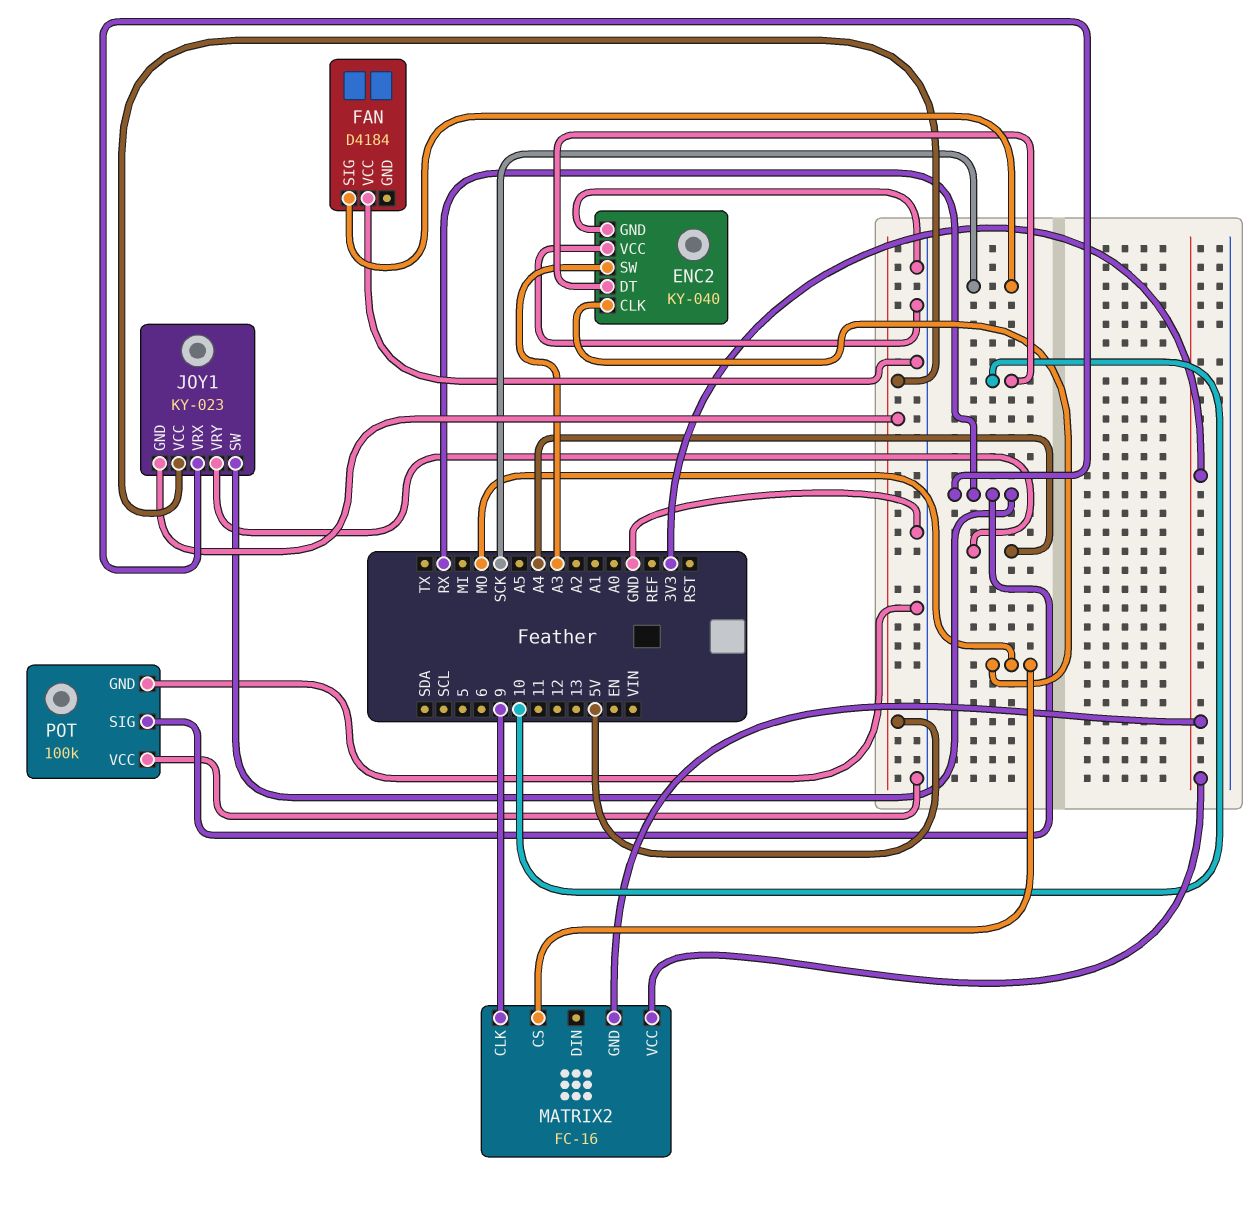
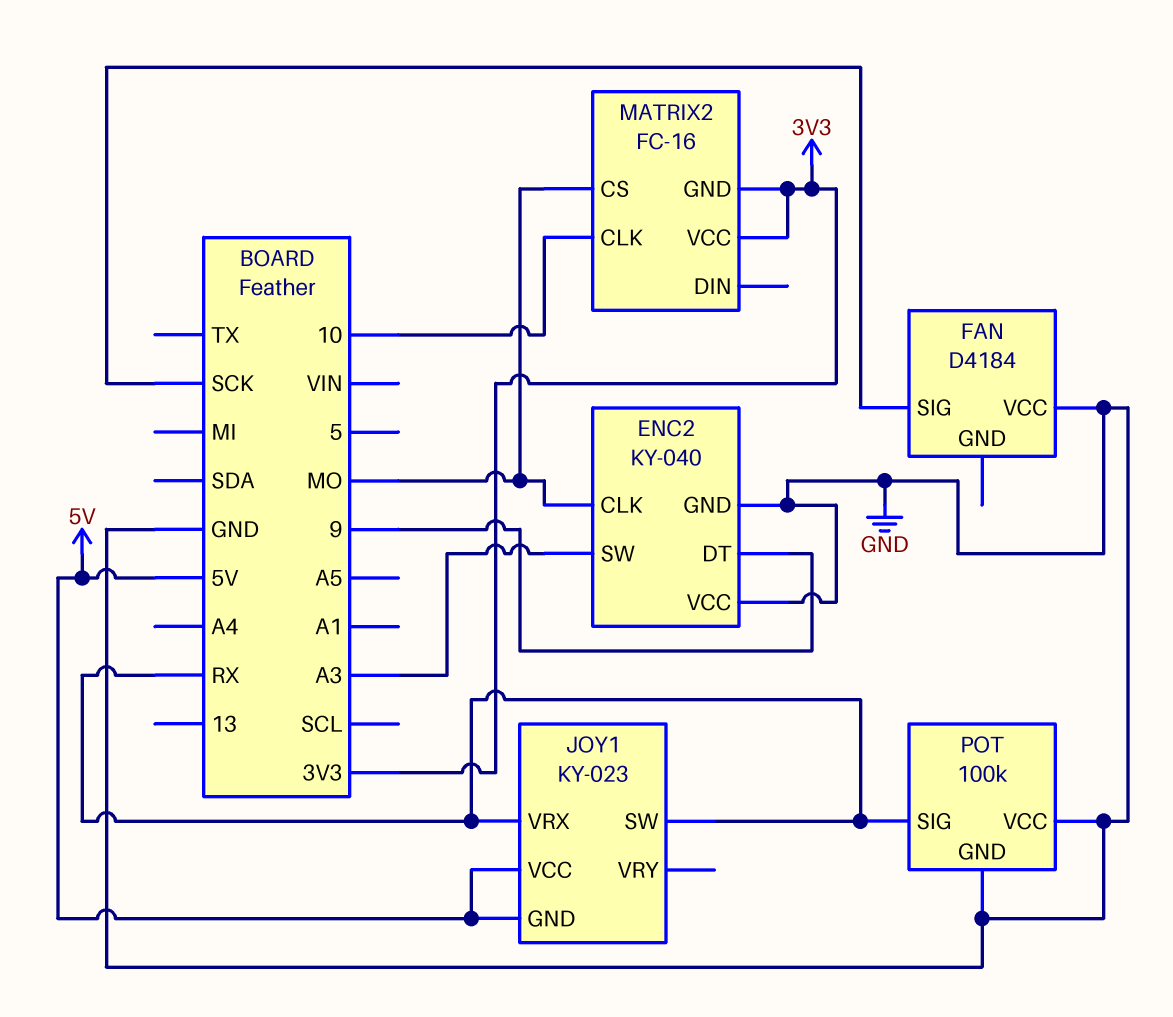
ENC2 pin DT: 10 -> 9
JOY1 pin VRY: A4 -> none
MATRIX2 pin CLK: 9 -> 10

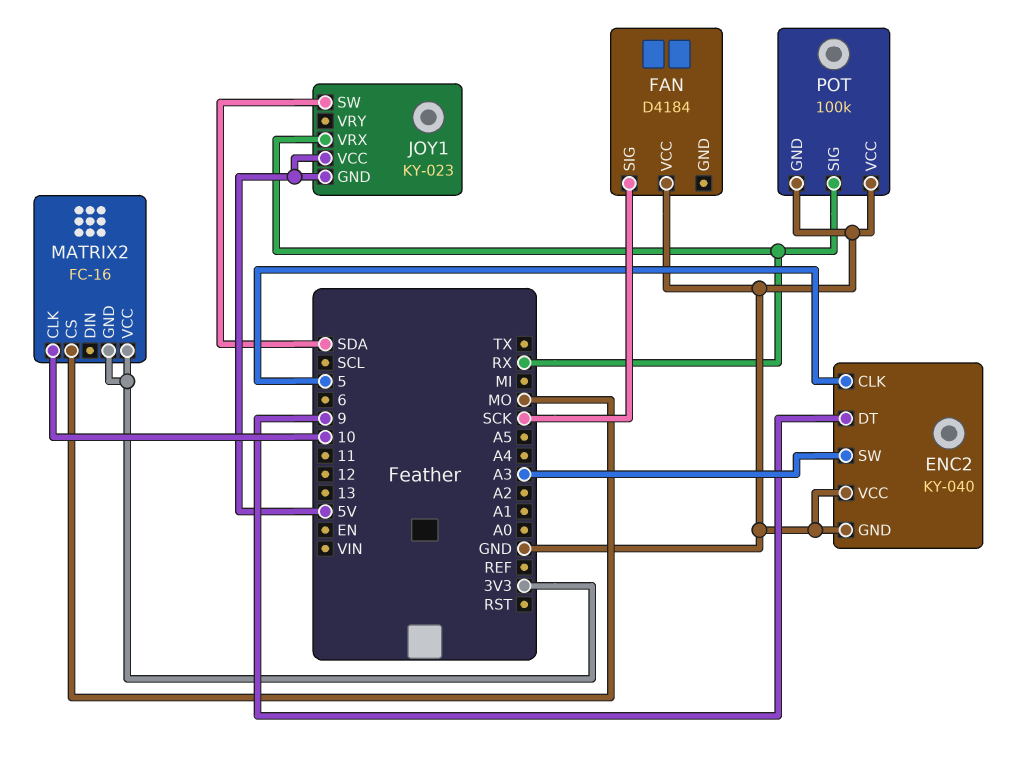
ENC2 pin CLK: MO -> 5
JOY1 pin SW: RX -> SDA

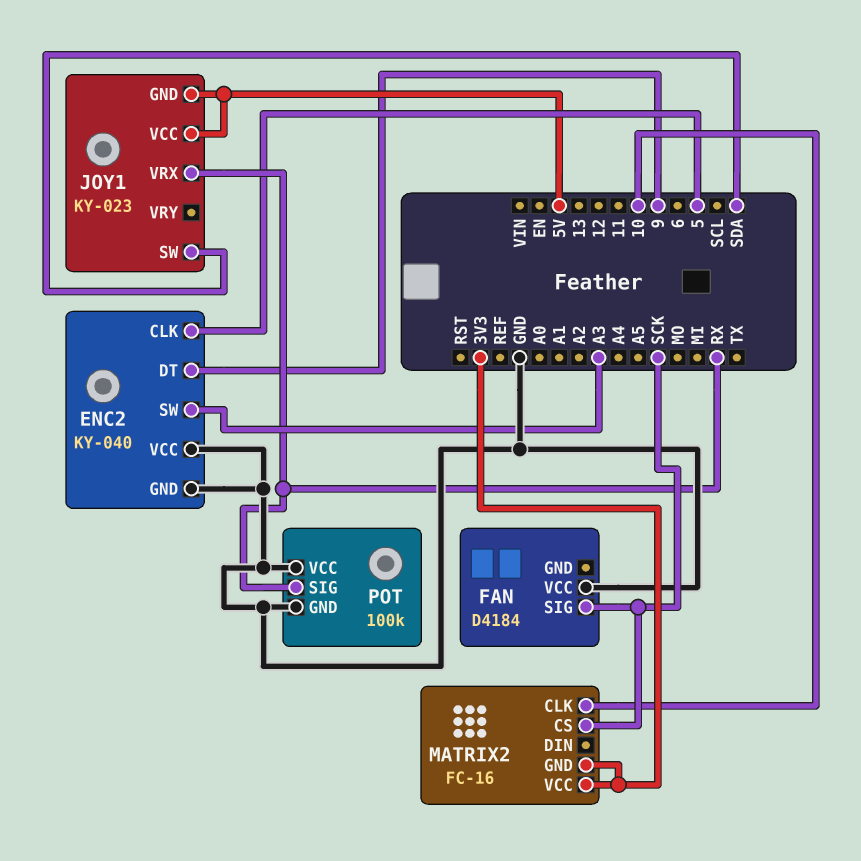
MATRIX2 pin CS: MO -> SCK

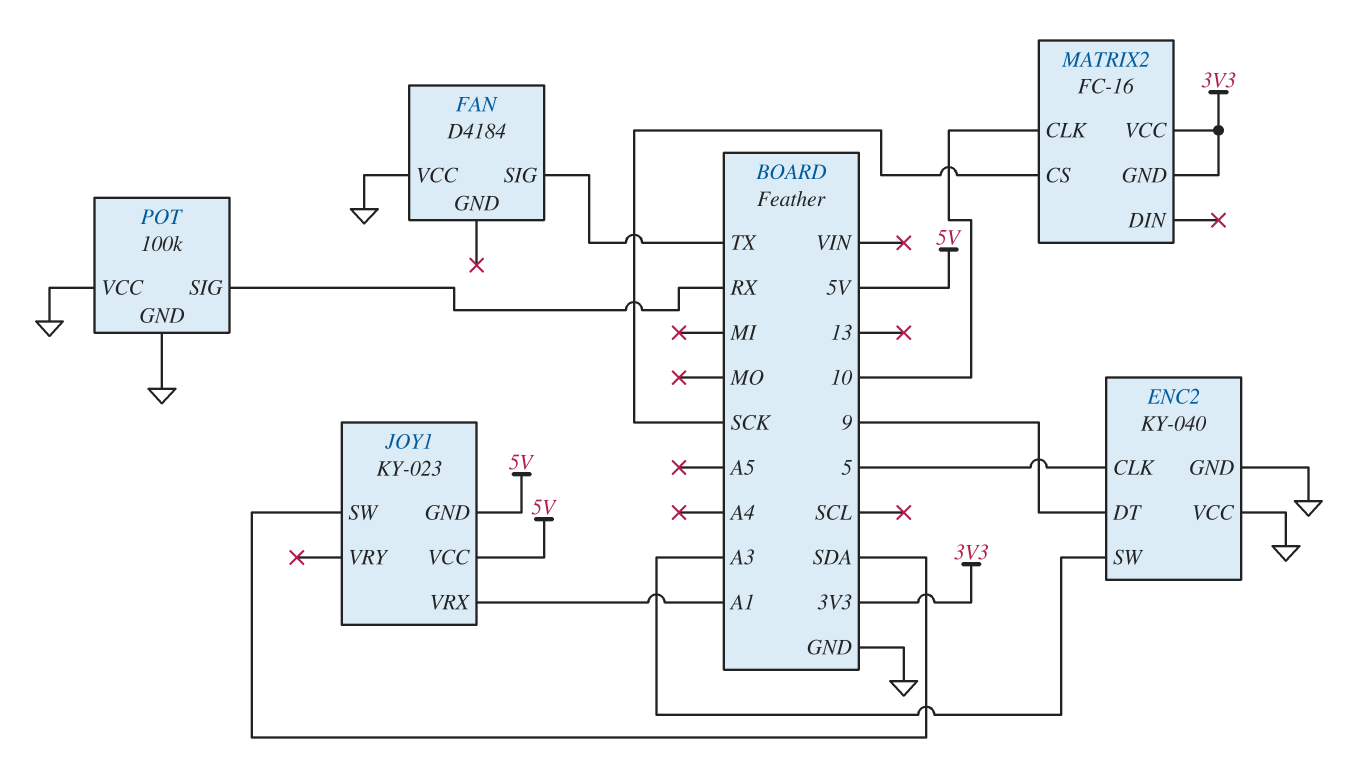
FAN pin SIG: SCK -> TX
JOY1 pin VRX: RX -> A1

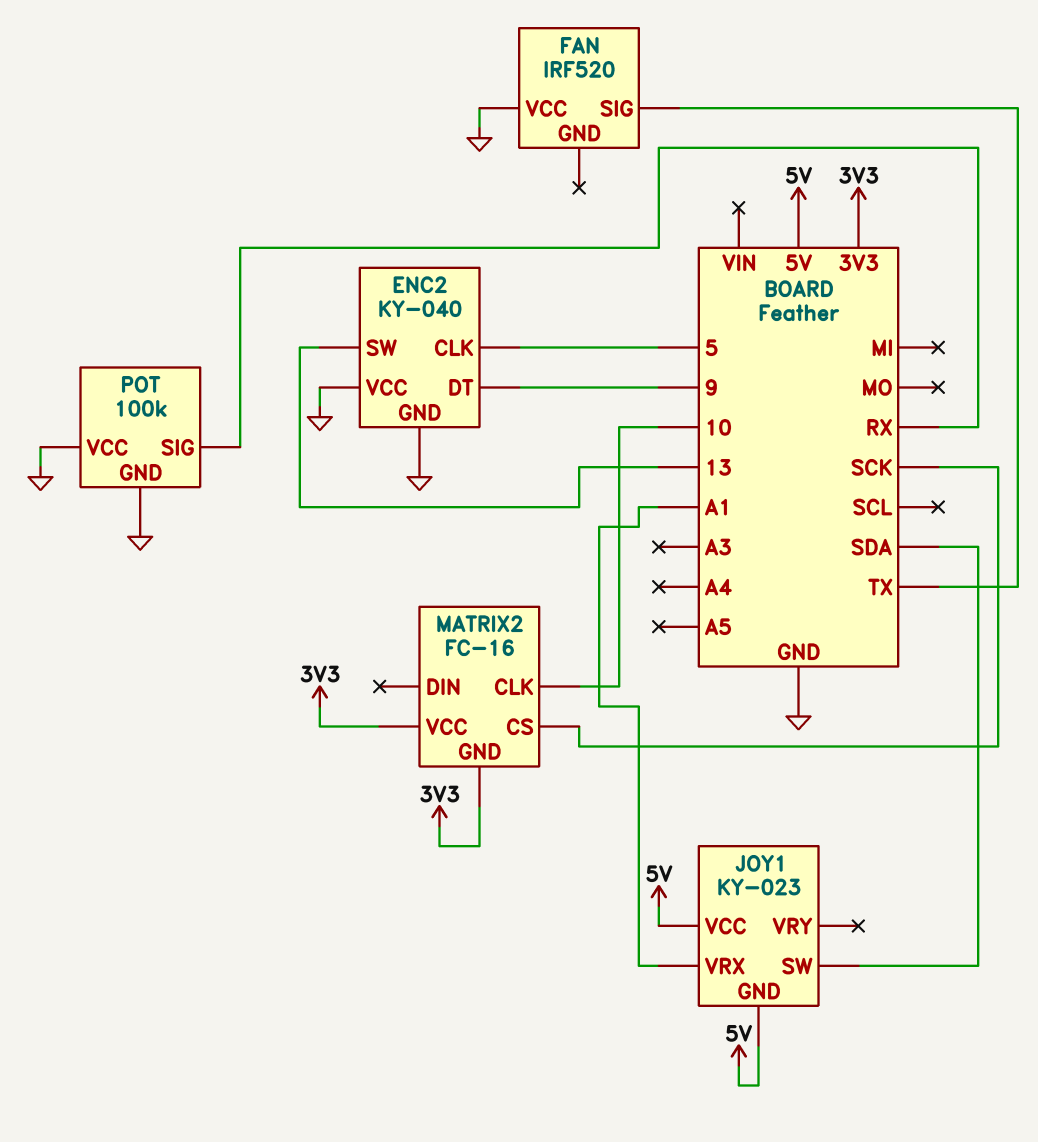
ENC2 pin SW: A3 -> 13
FAN: D4184 -> IRF520

